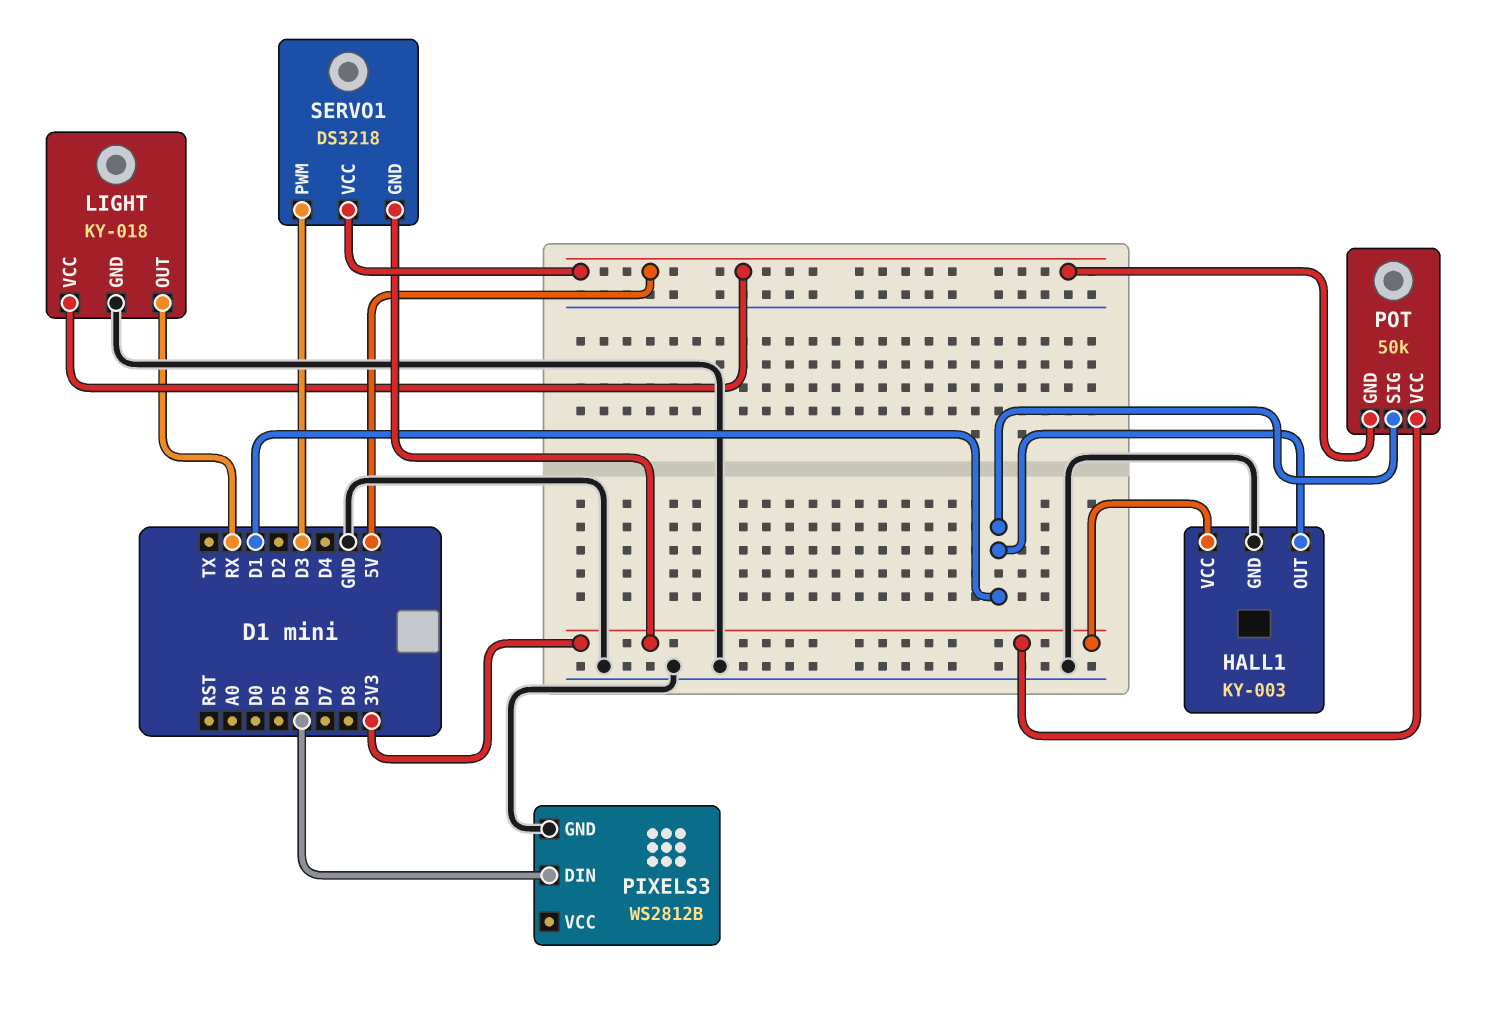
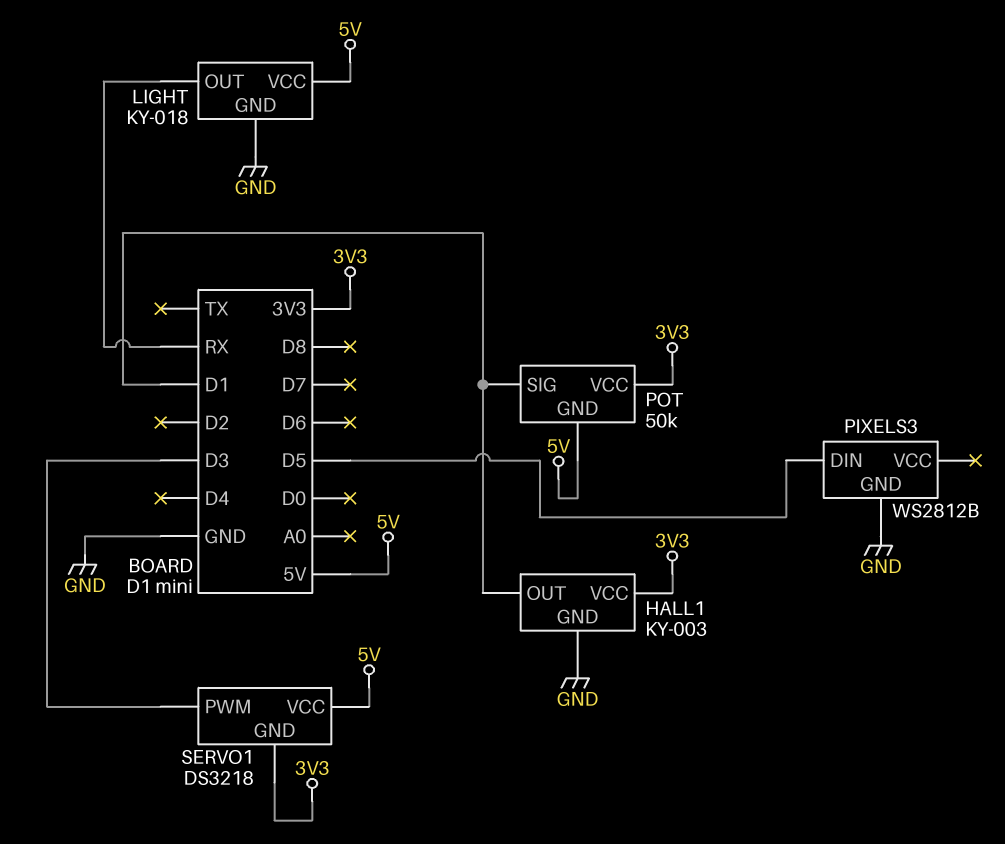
PIXELS3 pin DIN: D6 -> D5

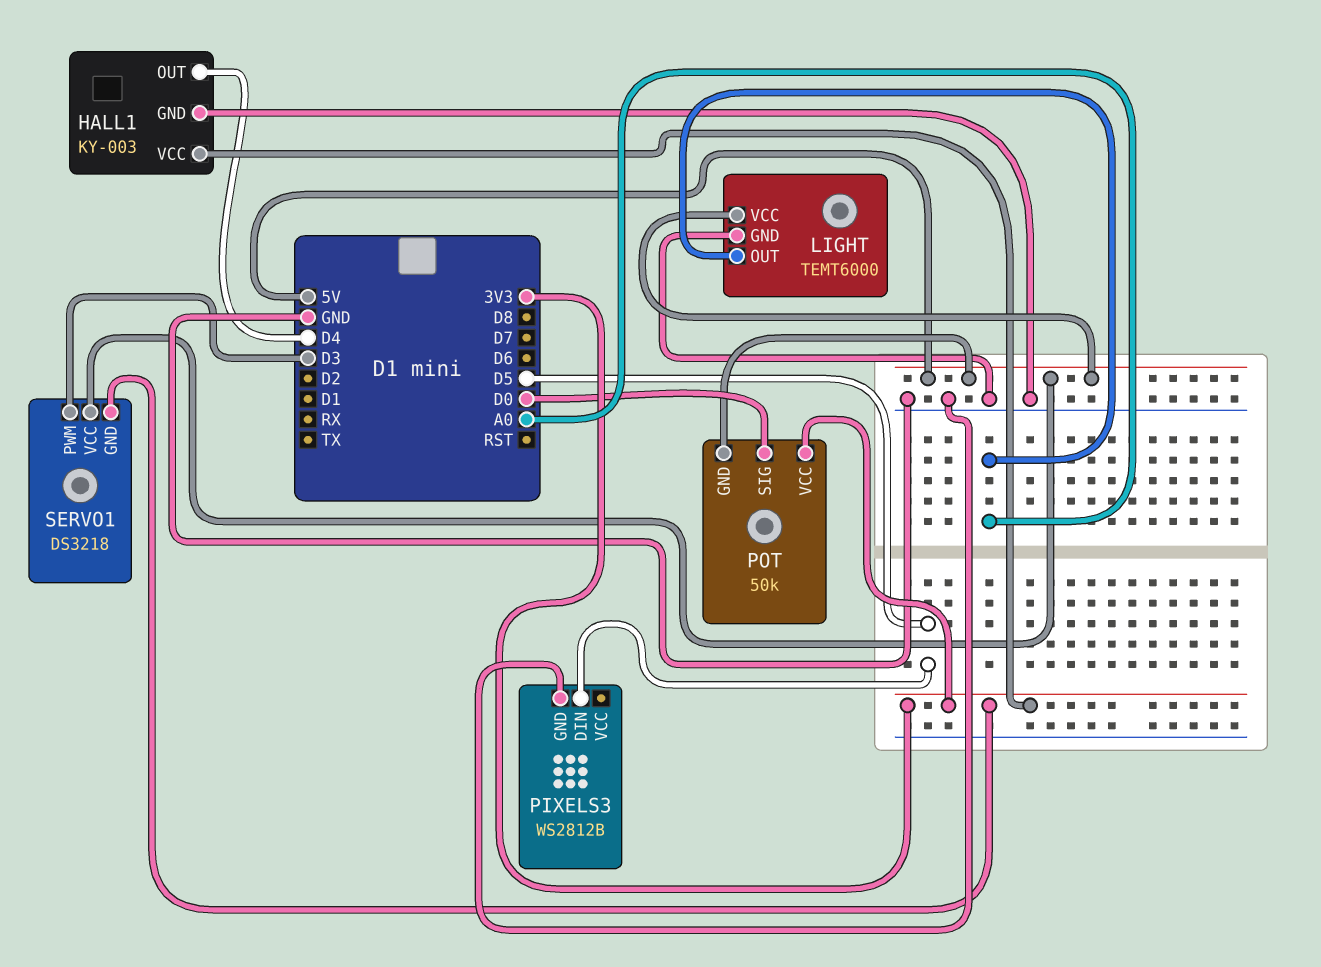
HALL1 pin OUT: D1 -> D4
LIGHT: KY-018 -> TEMT6000
LIGHT pin OUT: RX -> A0
POT pin SIG: D1 -> D0

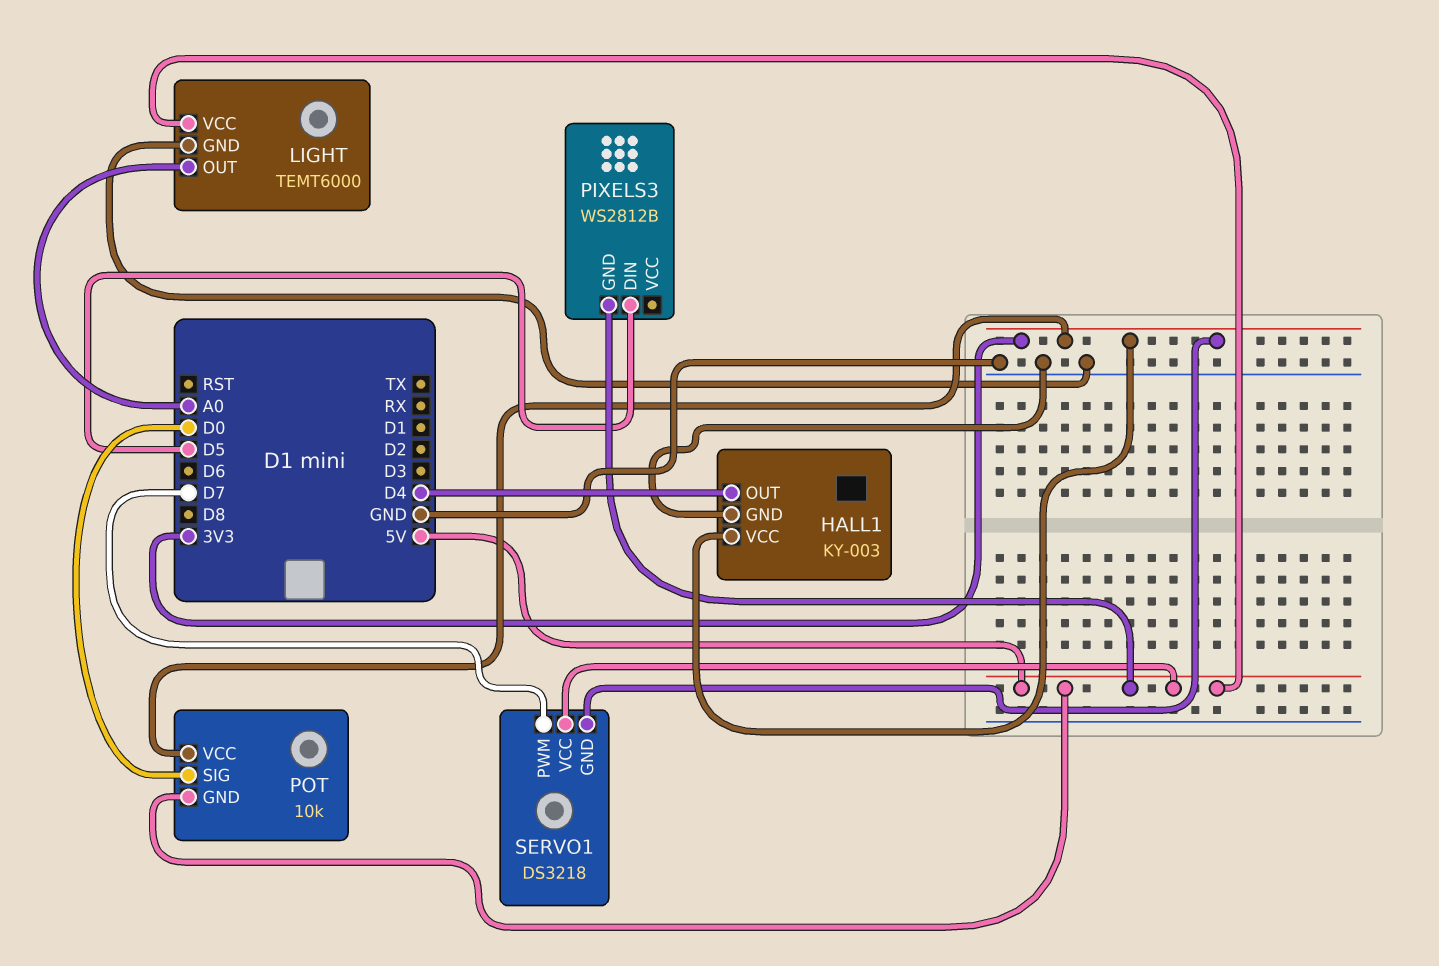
PIXELS3 pin GND: GND -> 5V
POT: 50k -> 10k
SERVO1 pin PWM: D3 -> D7

